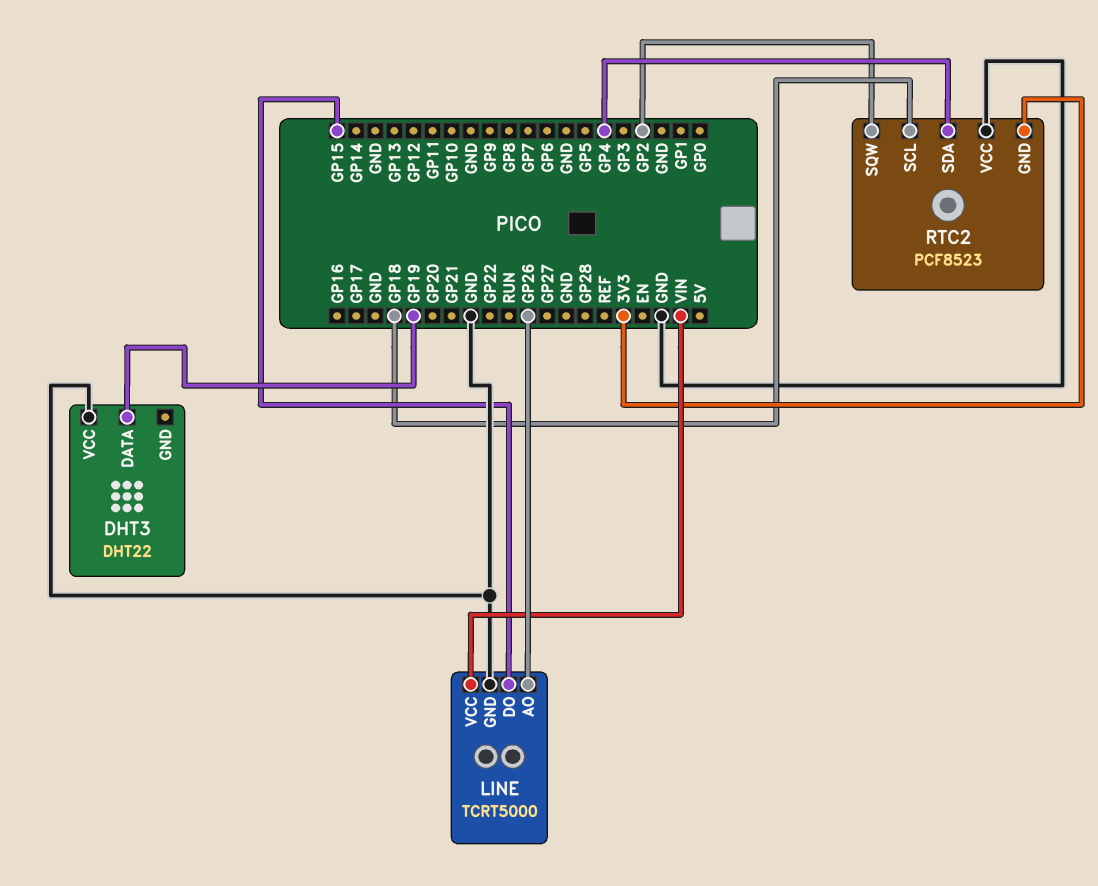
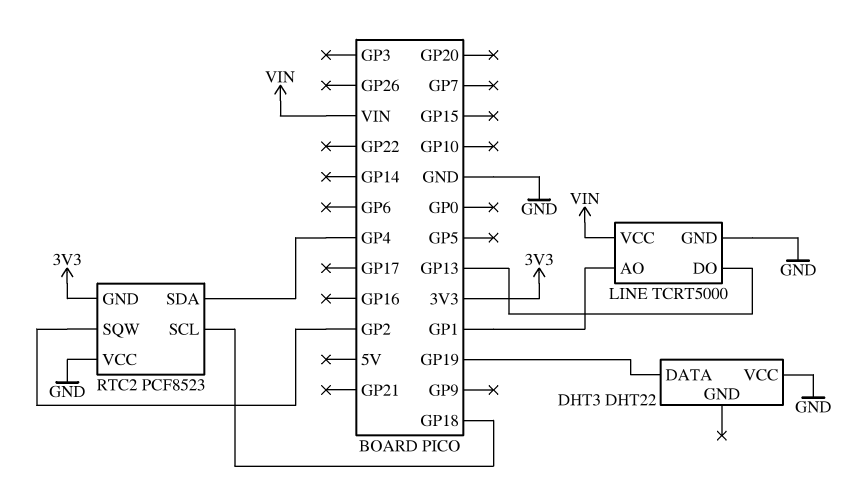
LINE pin AO: GP26 -> GP1
LINE pin DO: GP15 -> GP13

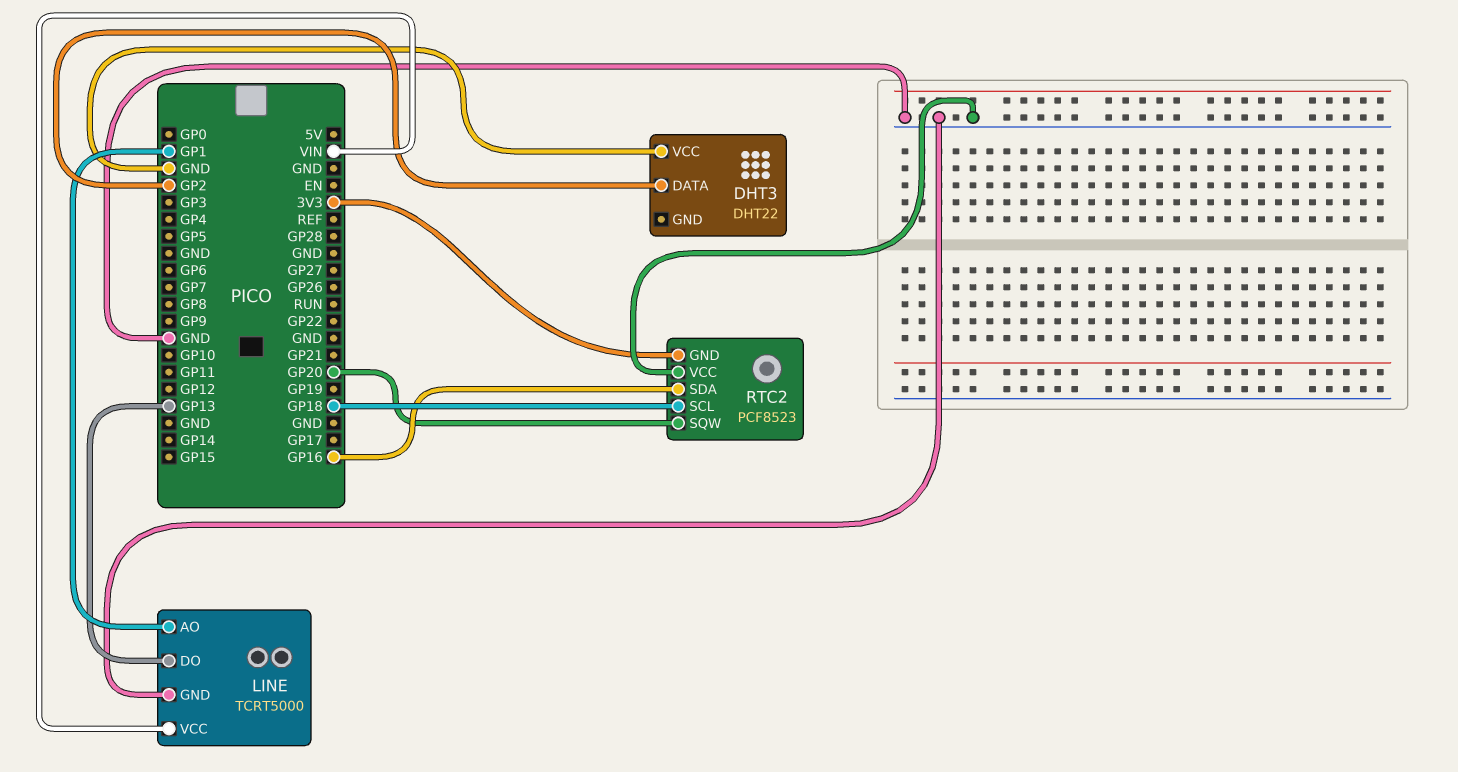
DHT3 pin DATA: GP19 -> GP2
RTC2 pin SDA: GP4 -> GP16
RTC2 pin SQW: GP2 -> GP20

